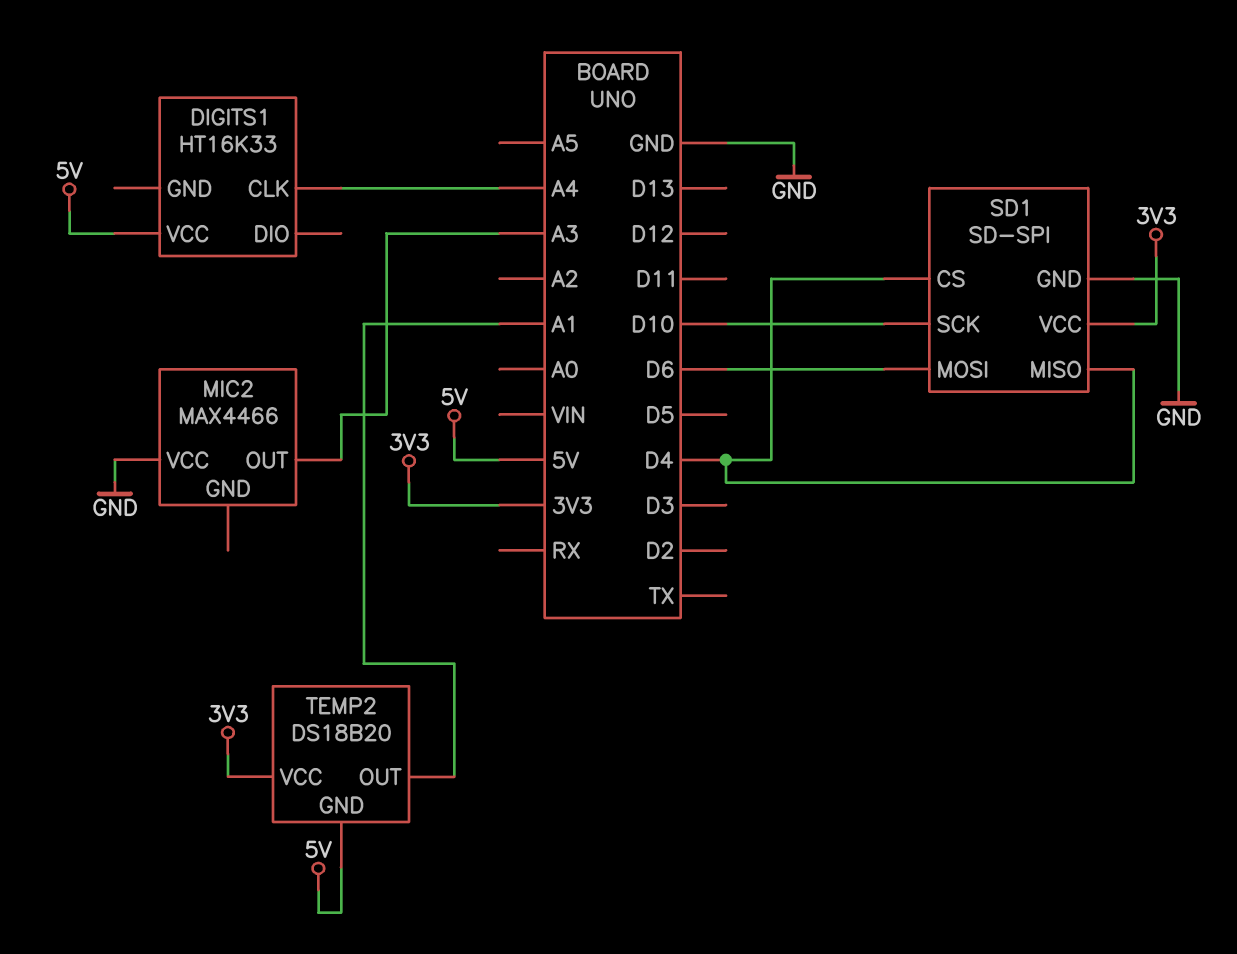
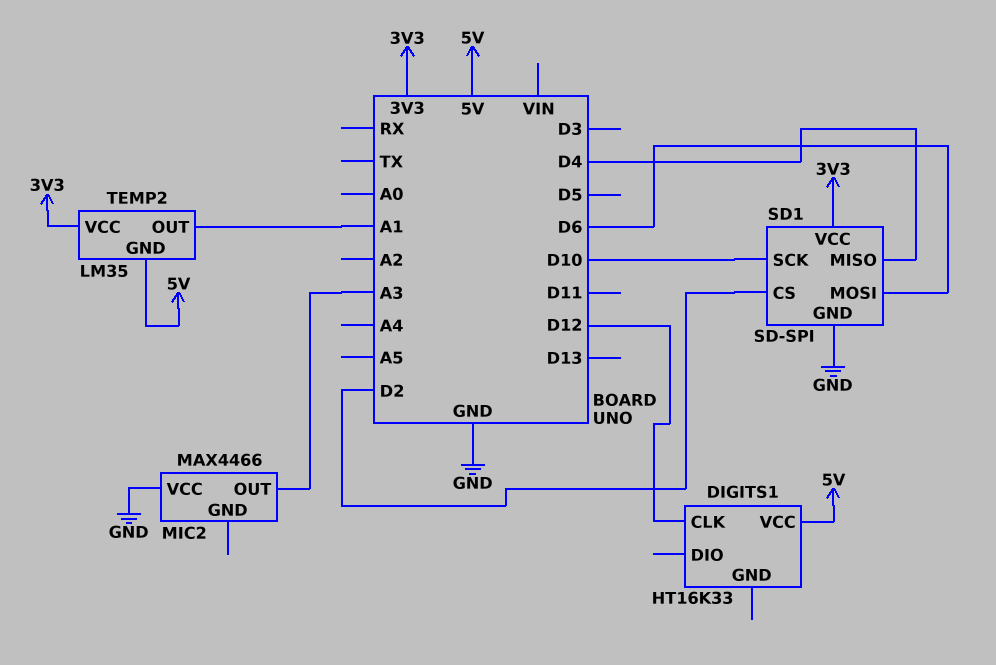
DIGITS1 pin CLK: A4 -> D12
SD1 pin CS: D4 -> D2
TEMP2: DS18B20 -> LM35

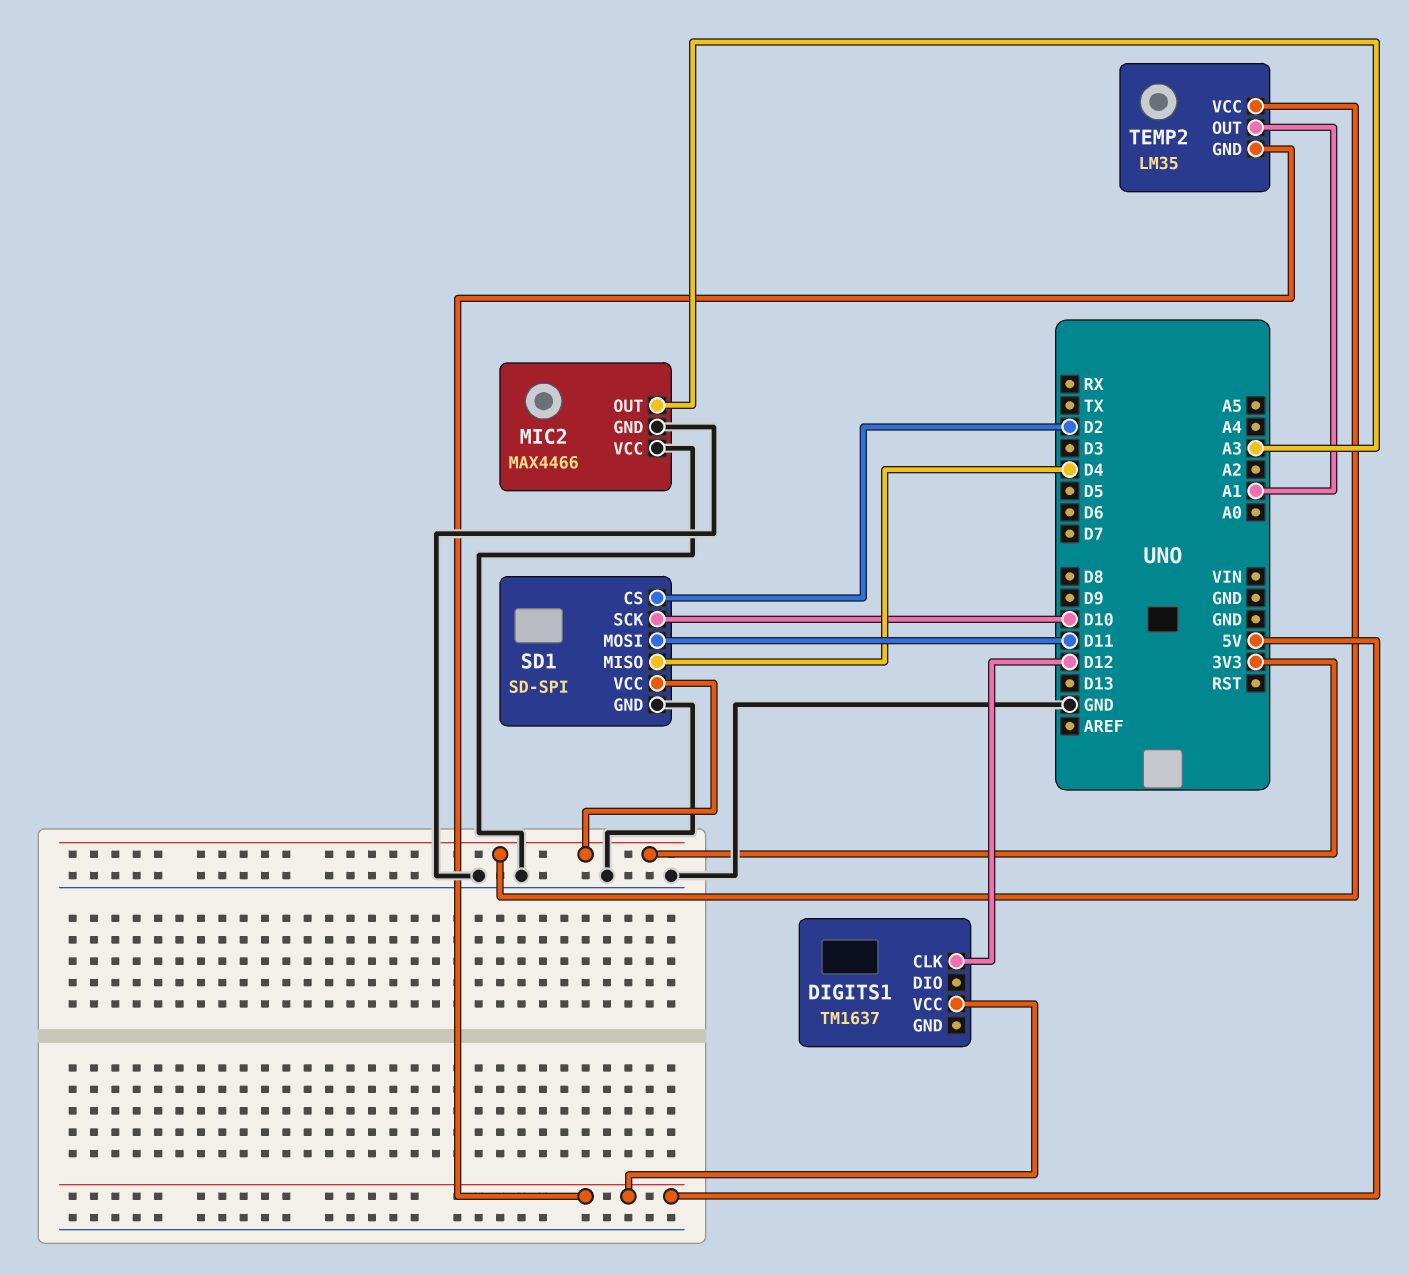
DIGITS1: HT16K33 -> TM1637
MIC2 pin GND: none -> GND
SD1 pin MOSI: D6 -> D11

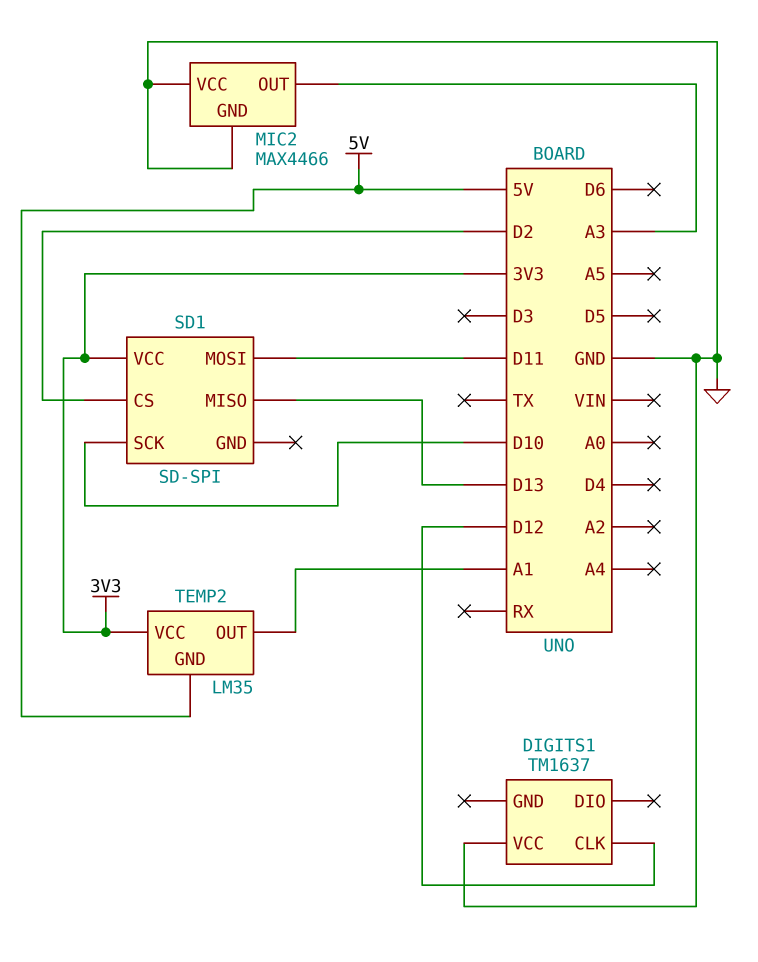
DIGITS1 pin VCC: 5V -> GND
SD1 pin GND: GND -> none
SD1 pin MISO: D4 -> D13

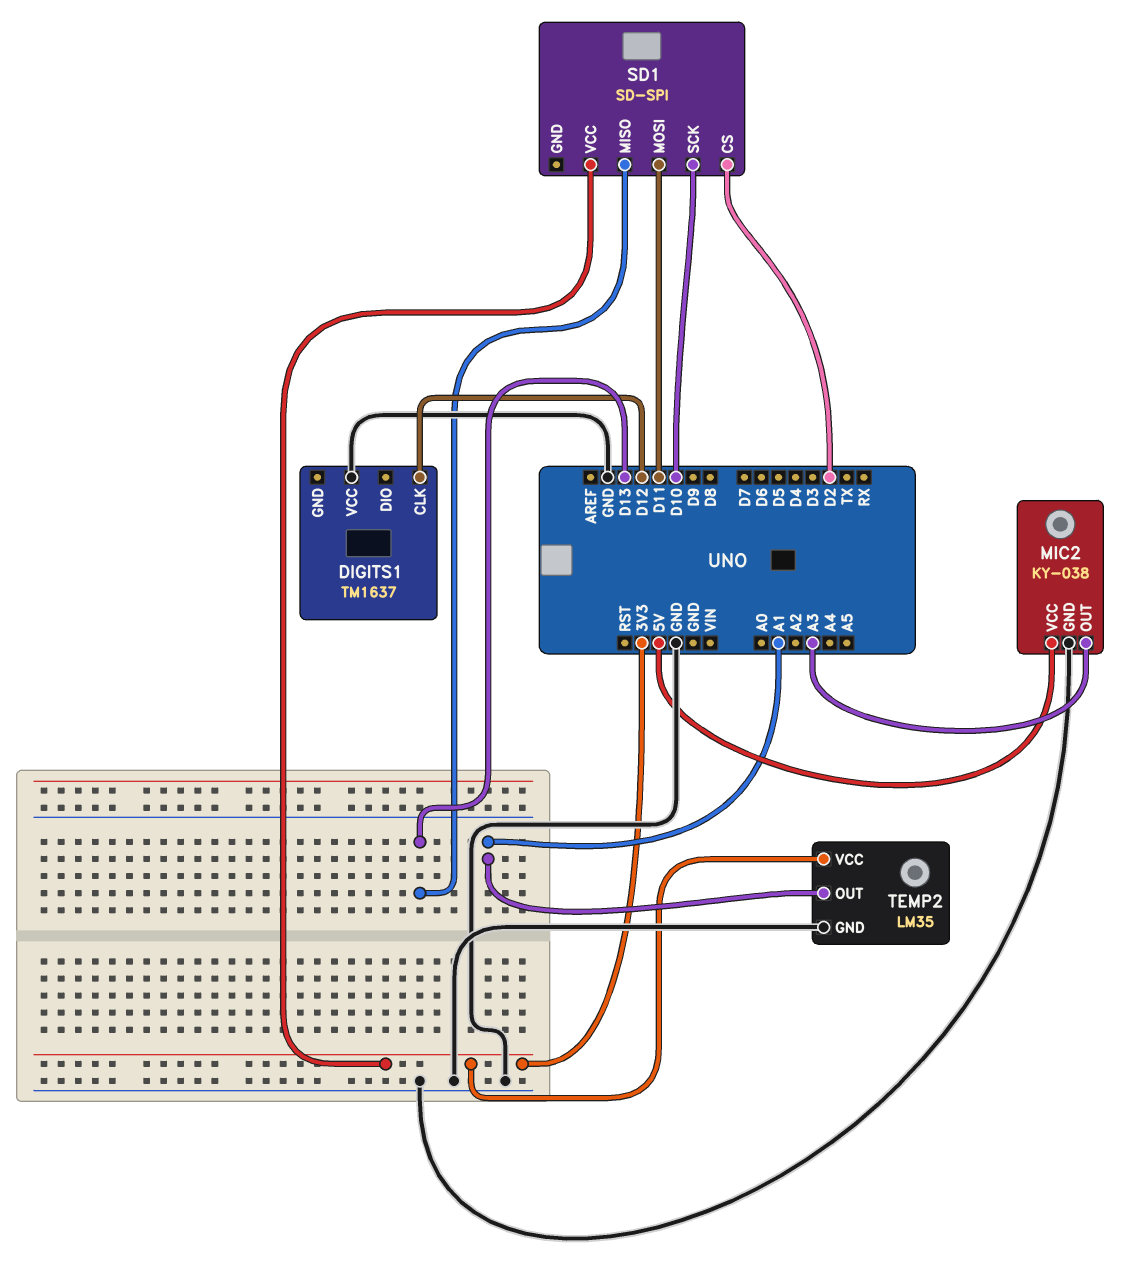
MIC2: MAX4466 -> KY-038
MIC2 pin VCC: GND -> 5V
TEMP2 pin GND: 5V -> GND

